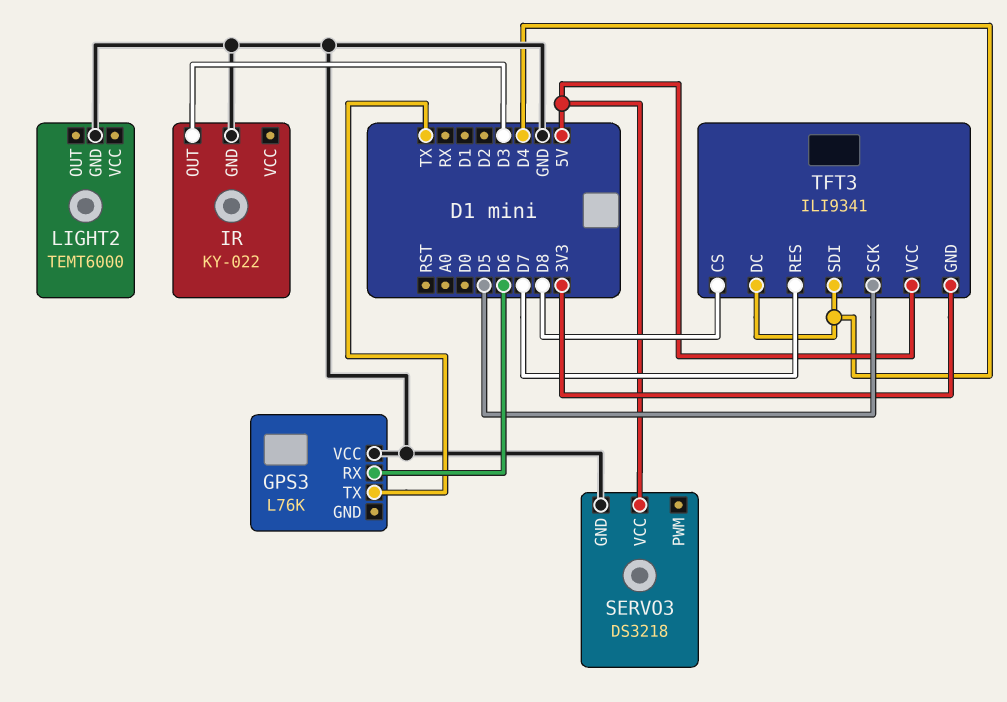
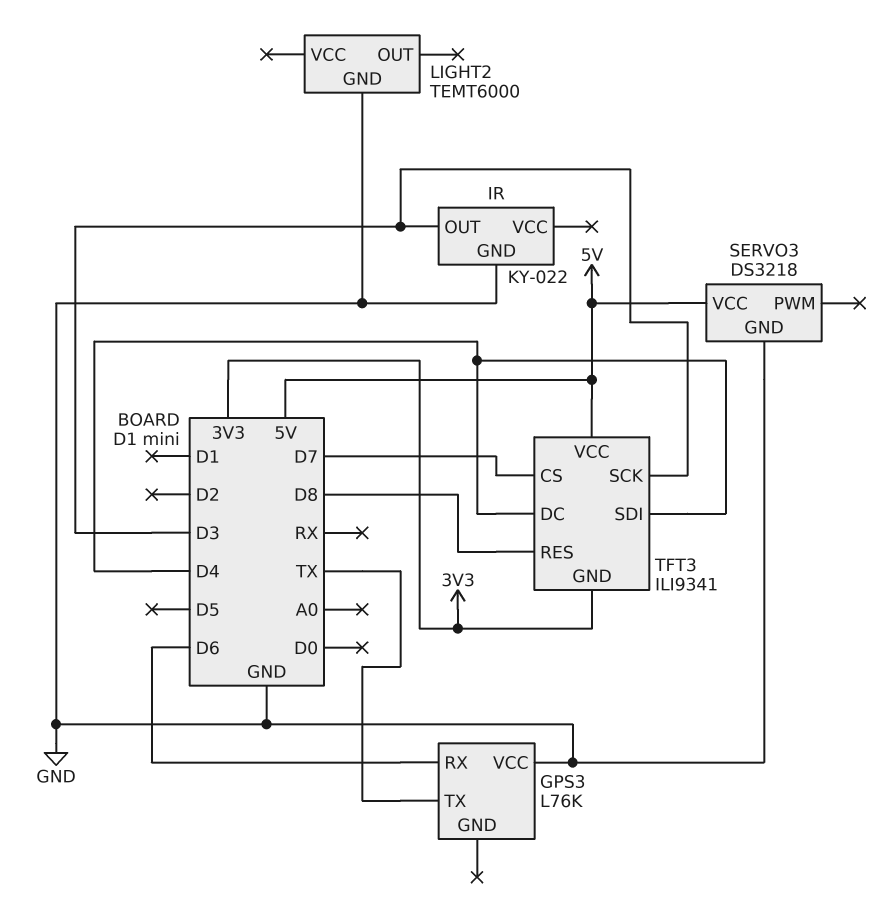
TFT3 pin CS: D8 -> D7
TFT3 pin RES: D7 -> D8
TFT3 pin SCK: D5 -> D3

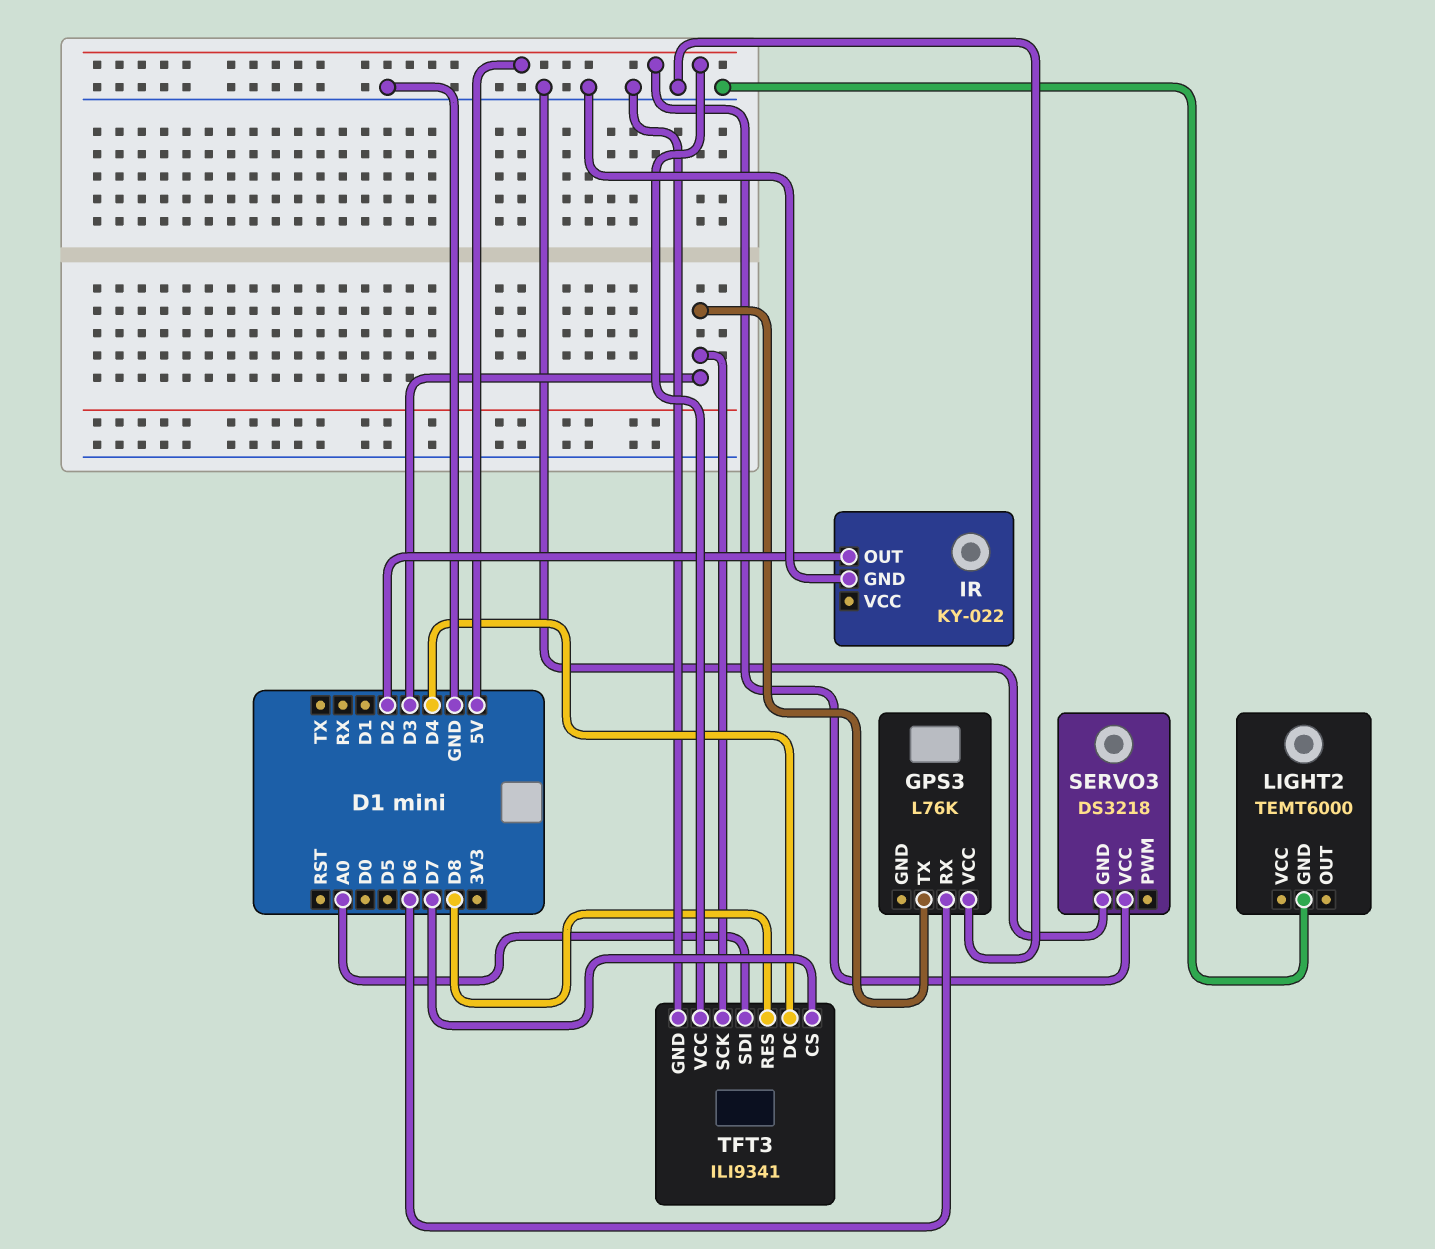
GPS3 pin TX: TX -> D3
IR pin OUT: D3 -> D2
TFT3 pin GND: 3V3 -> GND
TFT3 pin SDI: D4 -> A0

